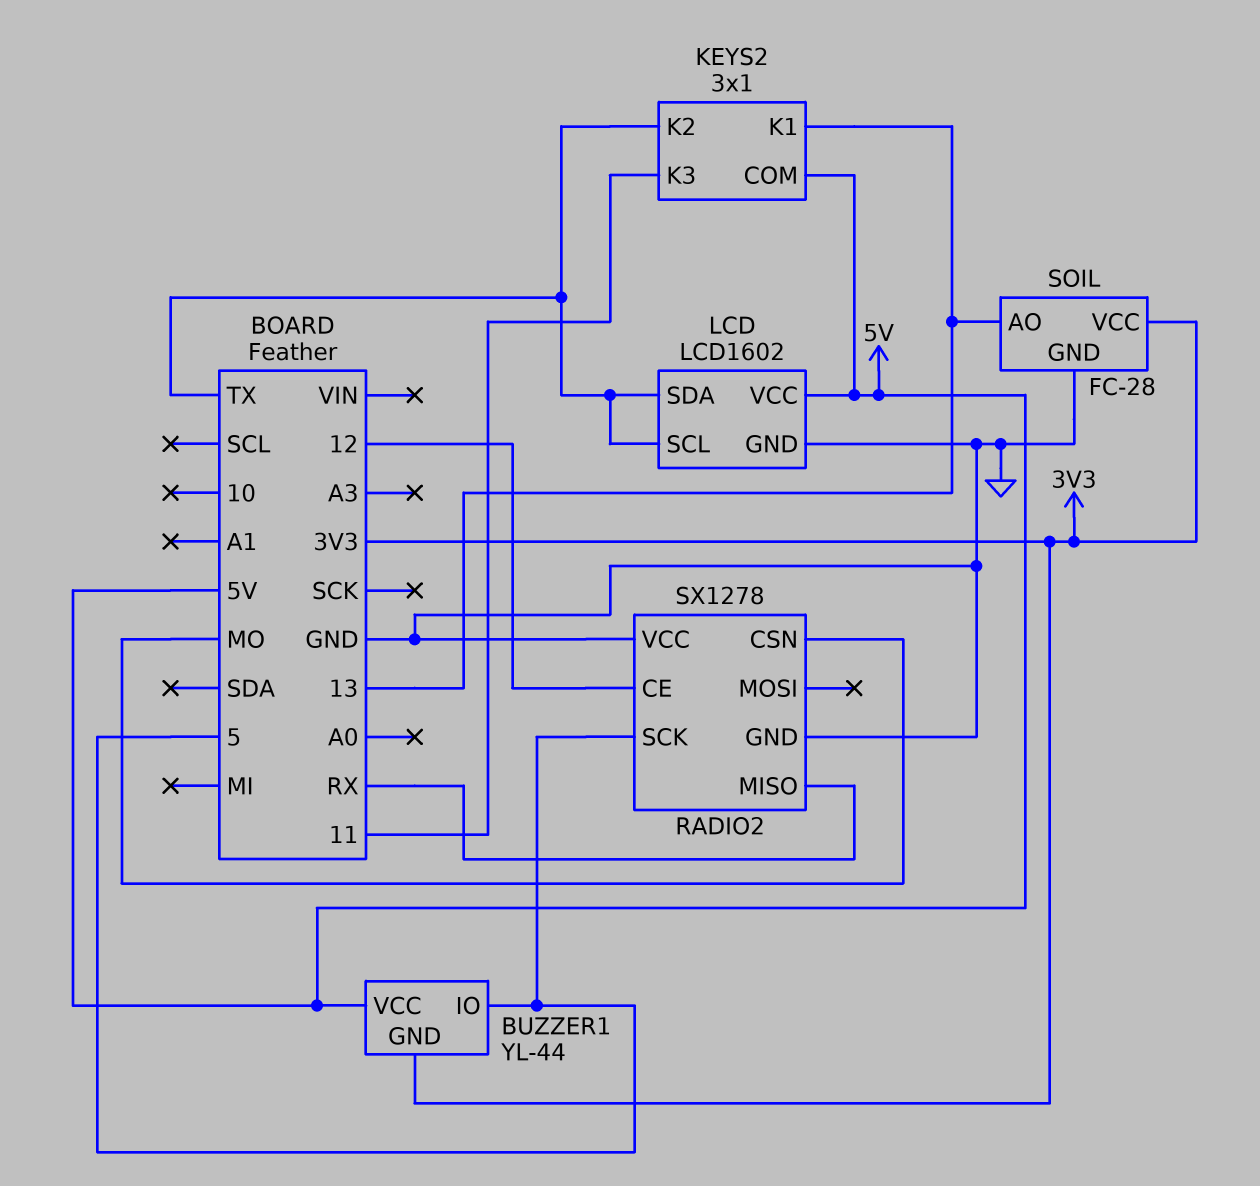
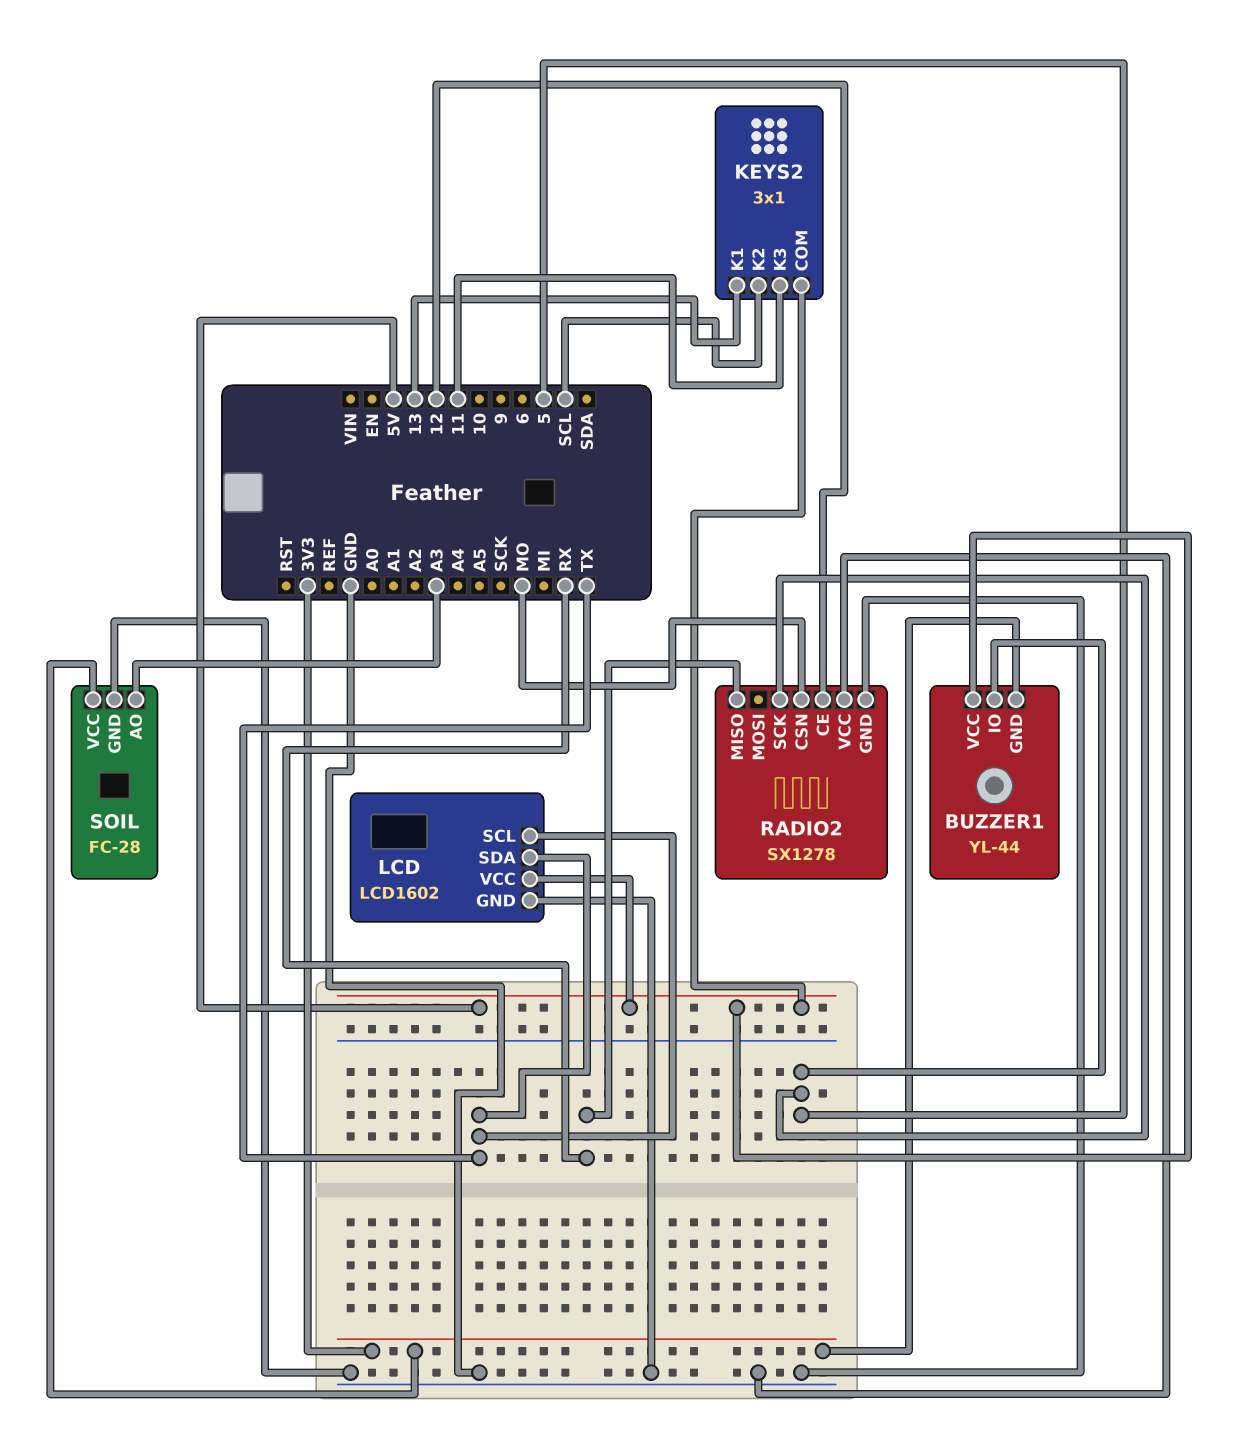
KEYS2 pin K2: TX -> SCL
SOIL pin AO: 13 -> A3

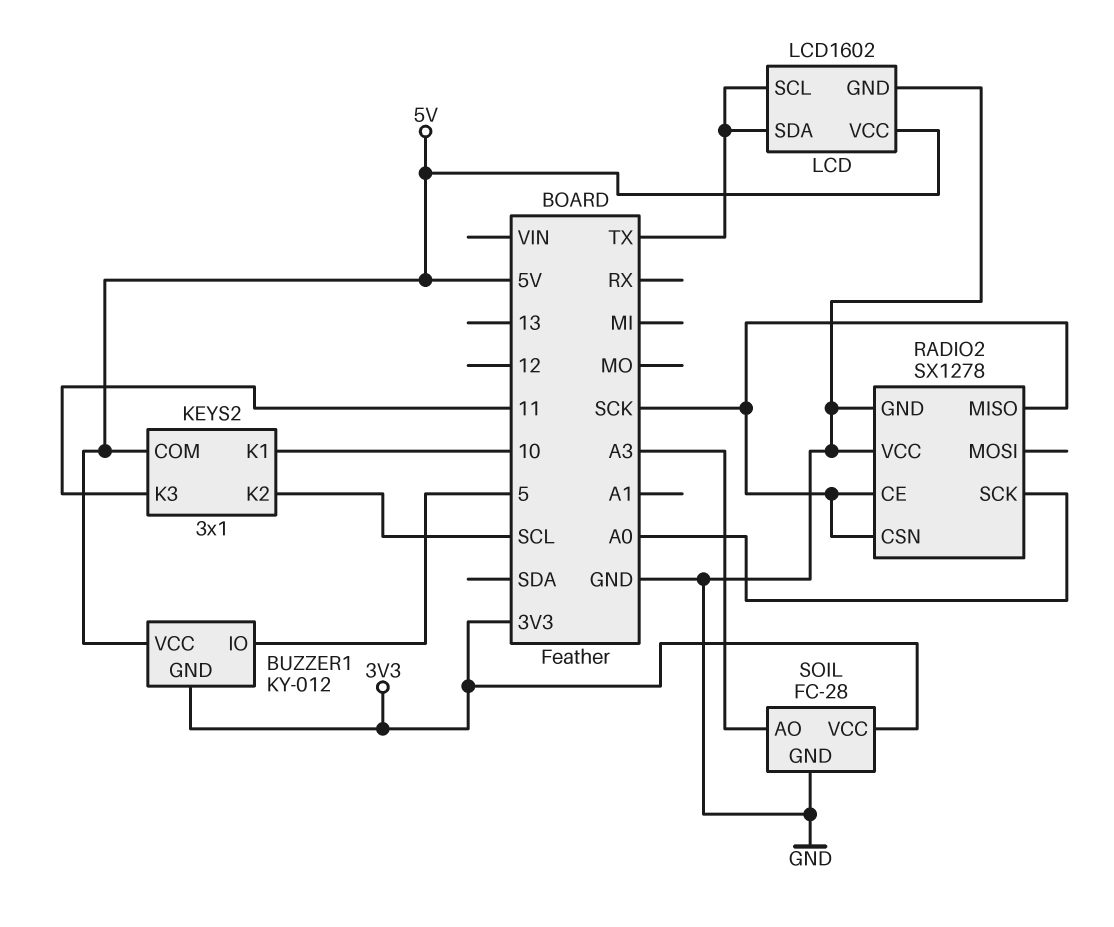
BUZZER1: YL-44 -> KY-012
KEYS2 pin K1: 13 -> 10
RADIO2 pin CE: 12 -> SCK
RADIO2 pin CSN: MO -> SCK
RADIO2 pin MISO: RX -> SCK
RADIO2 pin SCK: 5 -> A0

